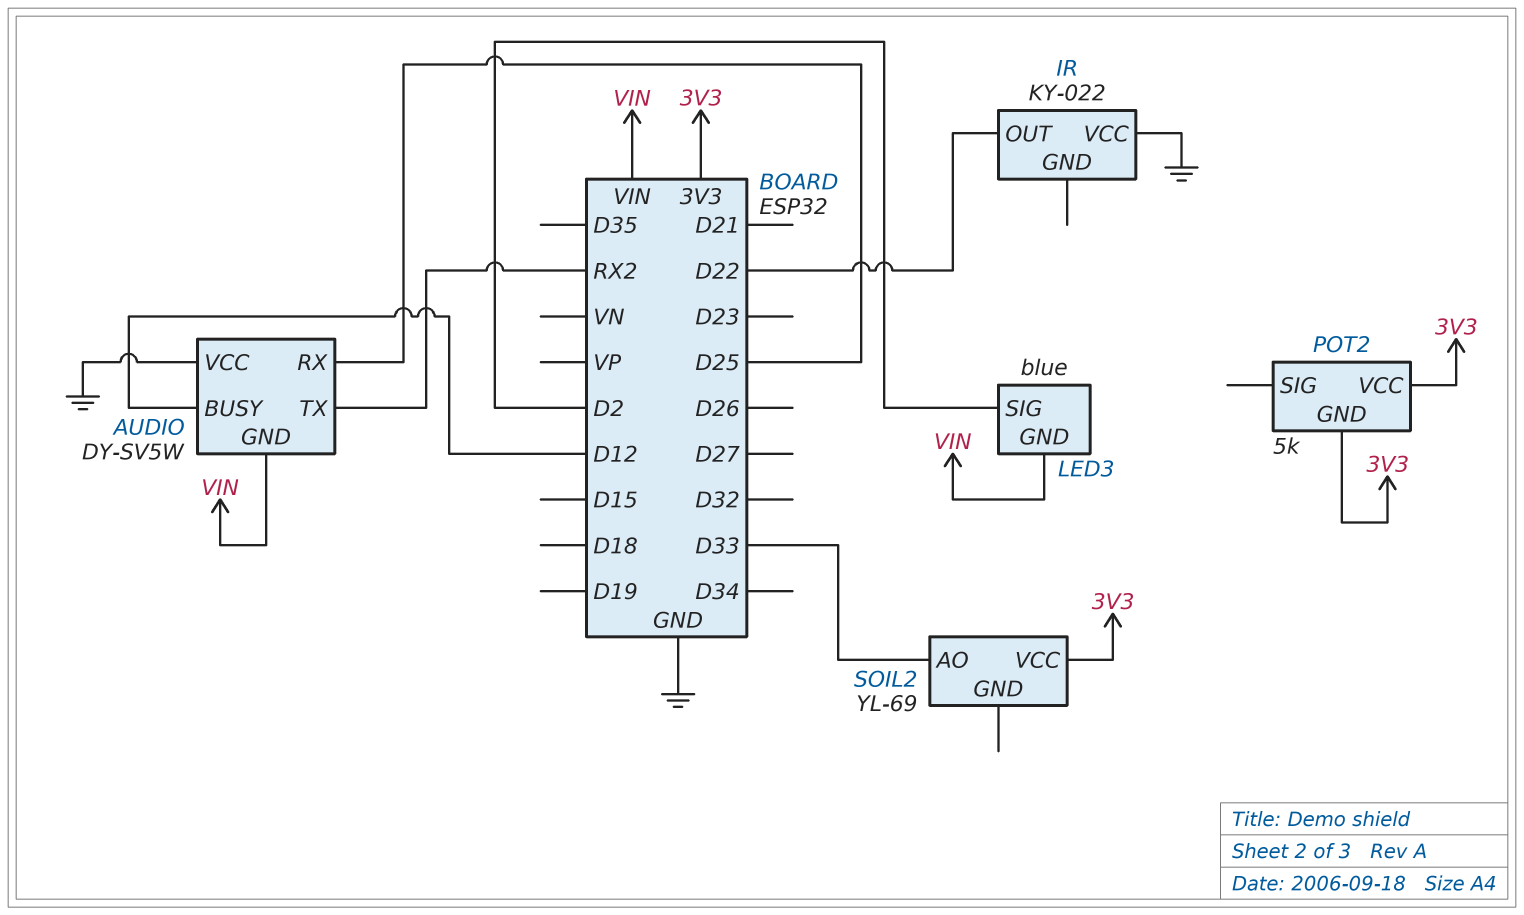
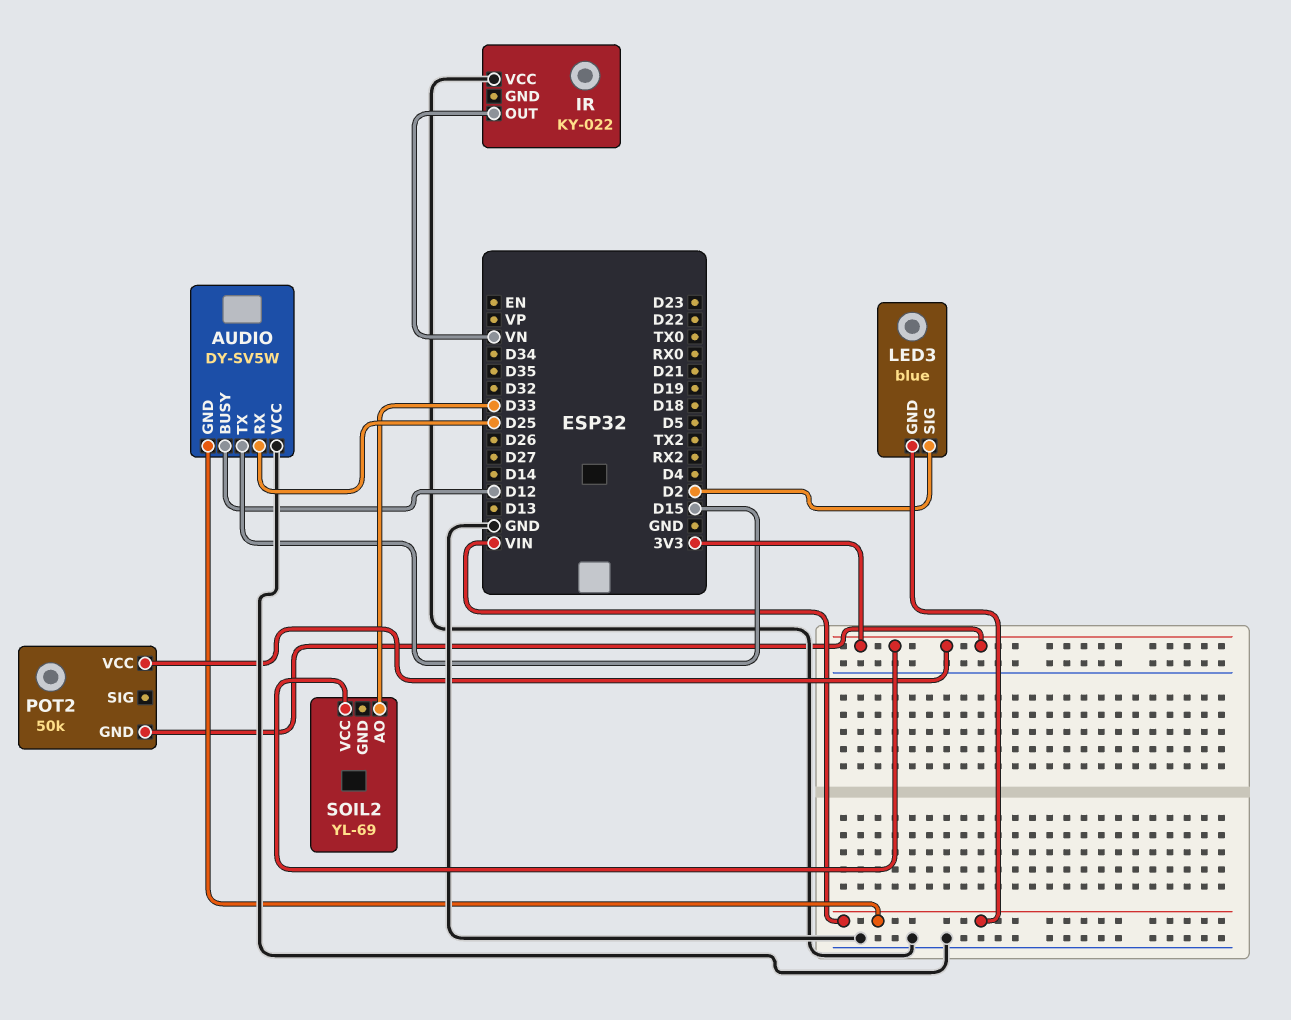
AUDIO pin TX: RX2 -> D15
IR pin OUT: D22 -> VN
POT2: 5k -> 50k

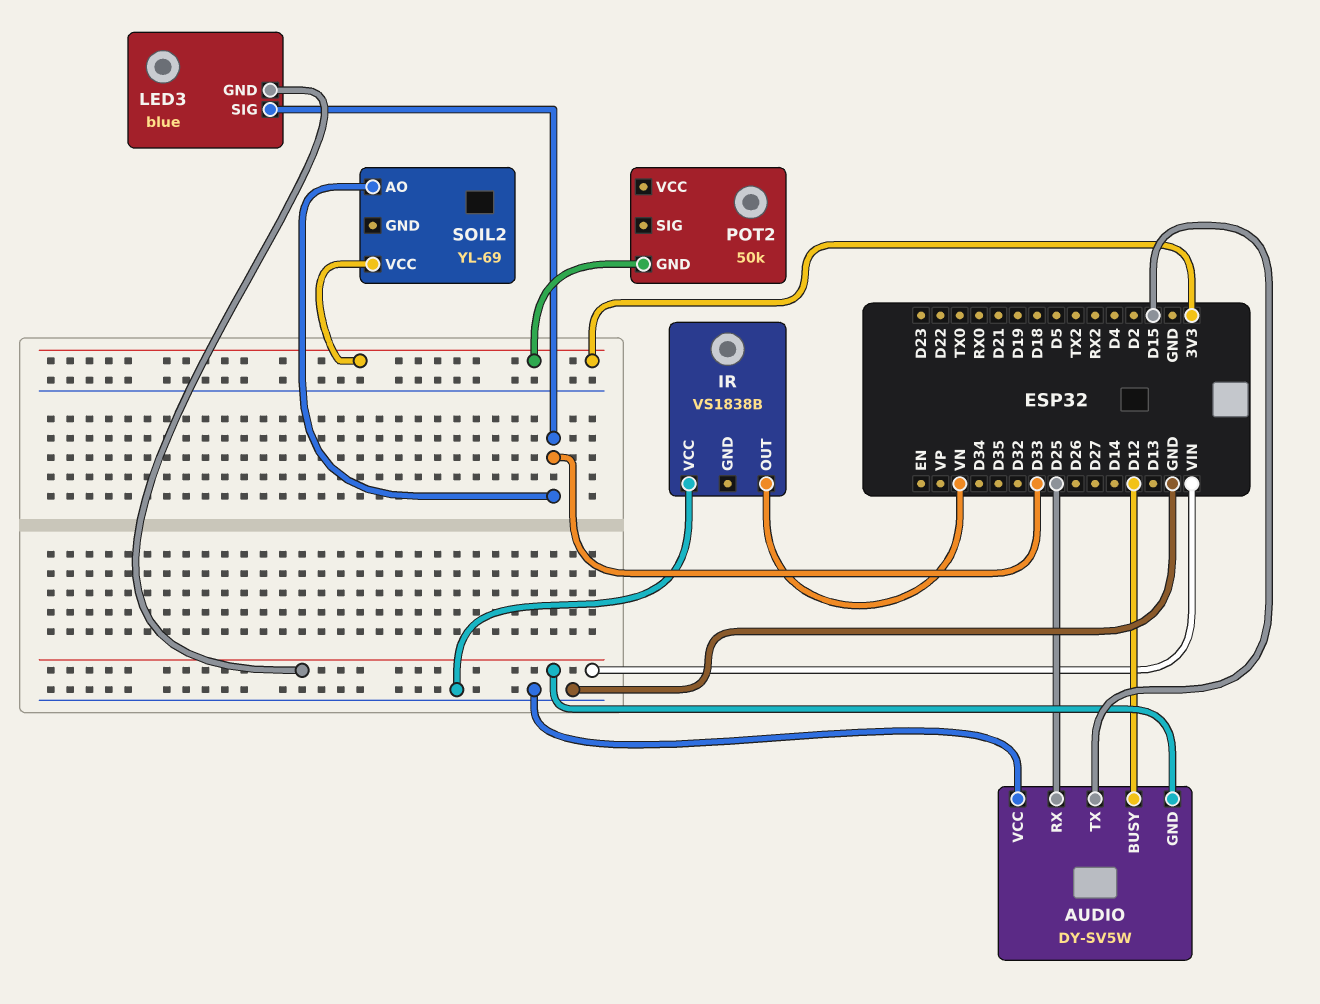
IR: KY-022 -> VS1838B
LED3 pin SIG: D2 -> D33
POT2 pin VCC: 3V3 -> none

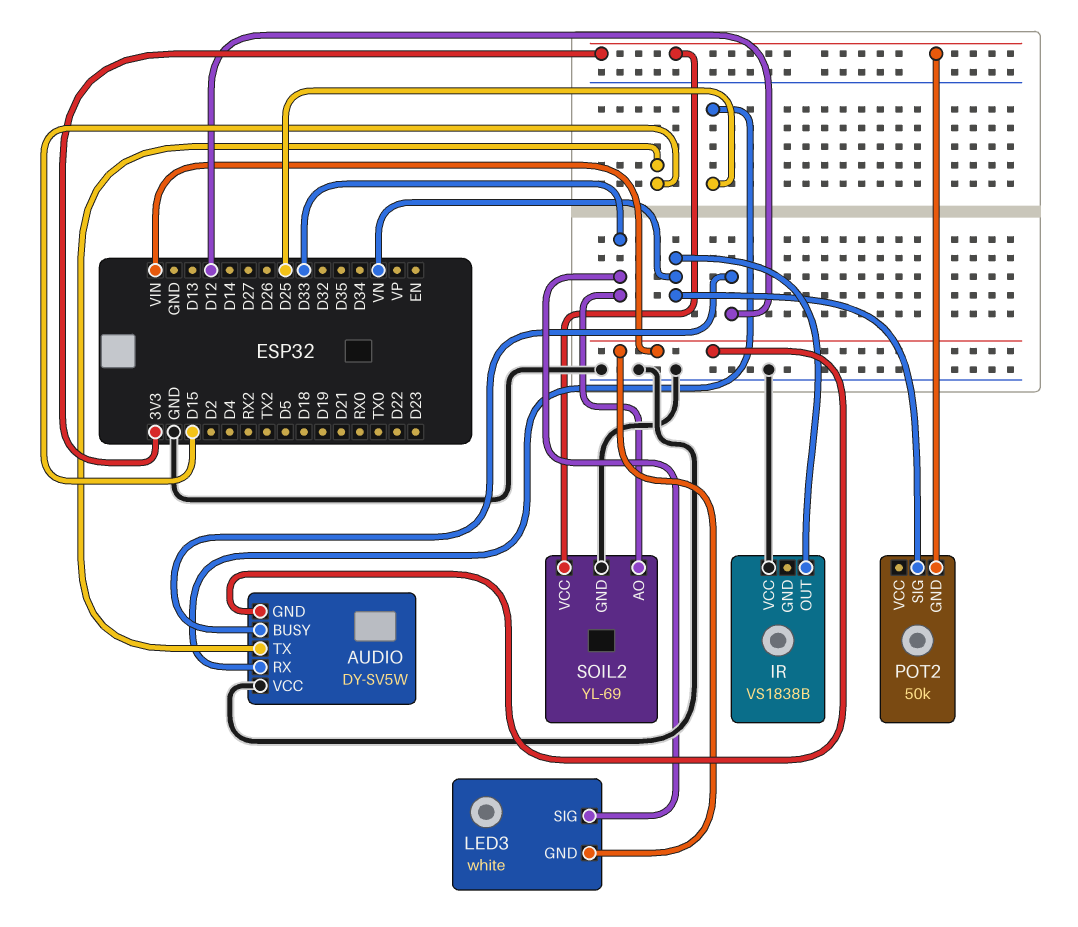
LED3: blue -> white
POT2 pin SIG: none -> VN
SOIL2 pin GND: none -> GND

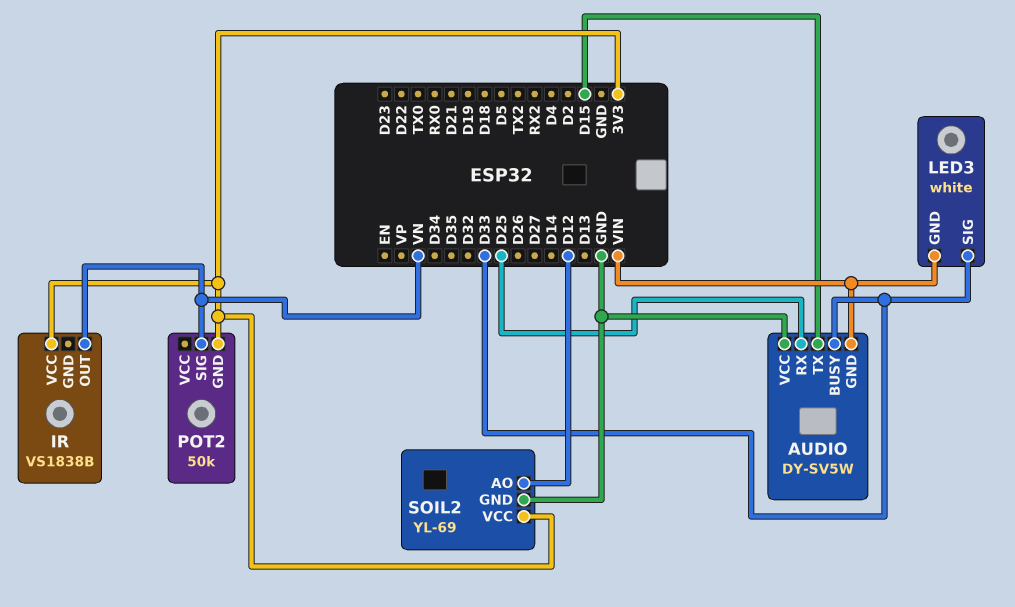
AUDIO pin BUSY: D12 -> D33
IR pin VCC: GND -> 3V3
SOIL2 pin AO: D33 -> D12

